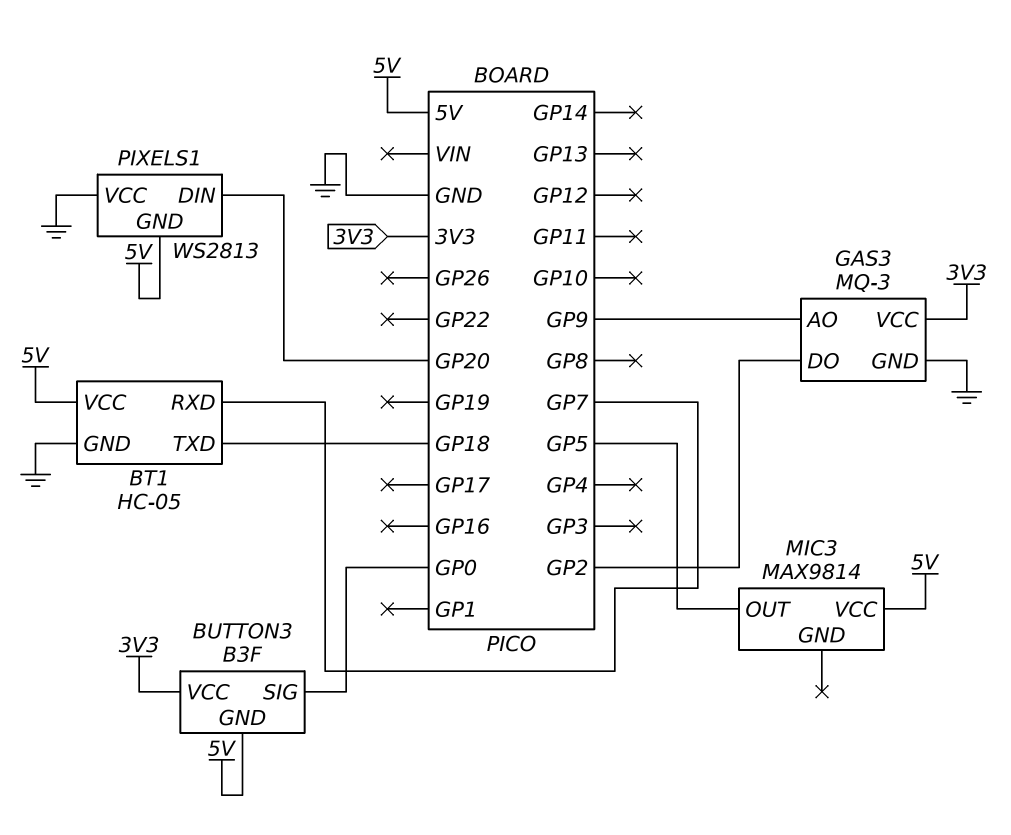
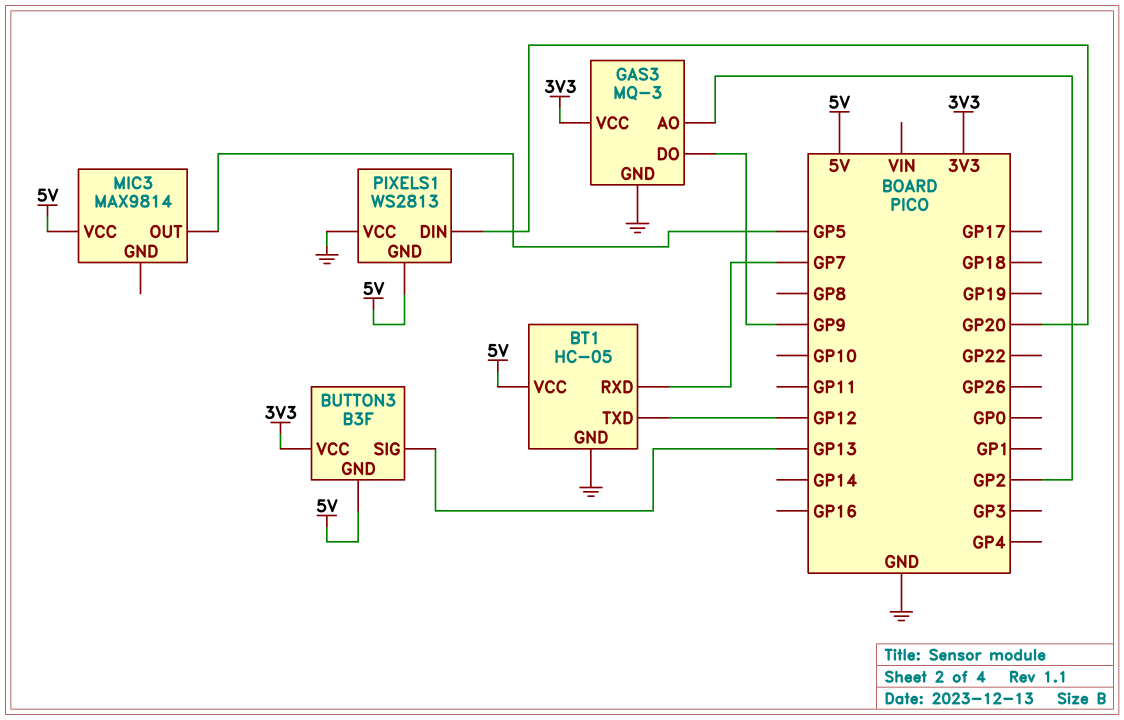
BT1 pin TXD: GP18 -> GP12
BUTTON3 pin SIG: GP0 -> GP13
GAS3 pin AO: GP9 -> GP2
GAS3 pin DO: GP2 -> GP9

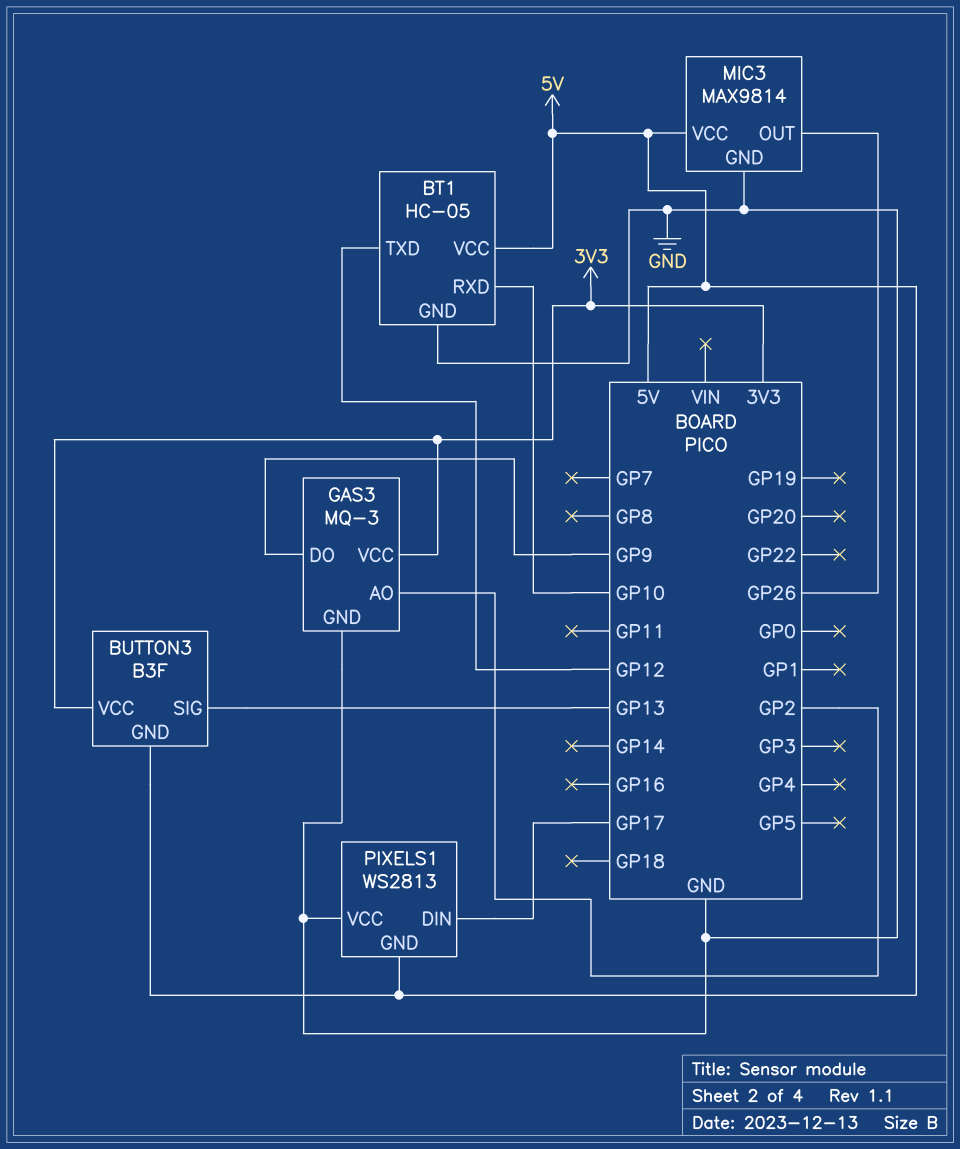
BT1 pin RXD: GP7 -> GP10
MIC3 pin GND: none -> GND
MIC3 pin OUT: GP5 -> GP26
PIXELS1 pin DIN: GP20 -> GP17

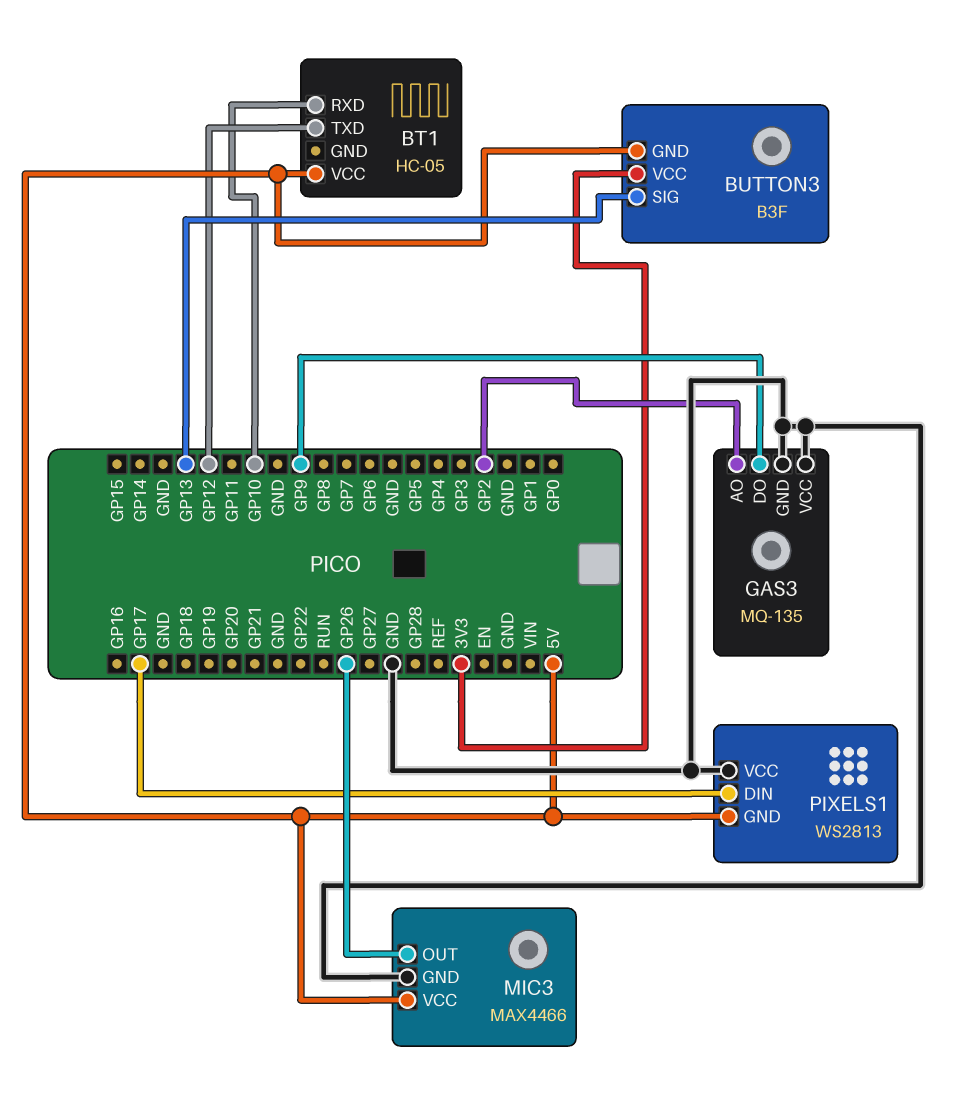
BT1 pin GND: GND -> none
GAS3: MQ-3 -> MQ-135
GAS3 pin VCC: 3V3 -> GND
MIC3: MAX9814 -> MAX4466

